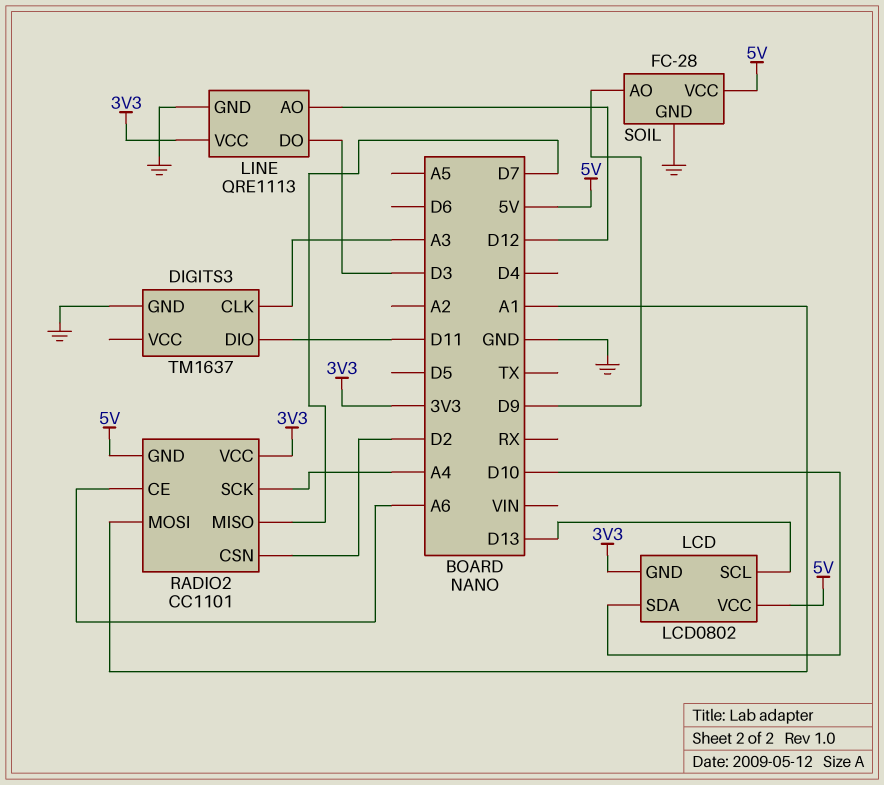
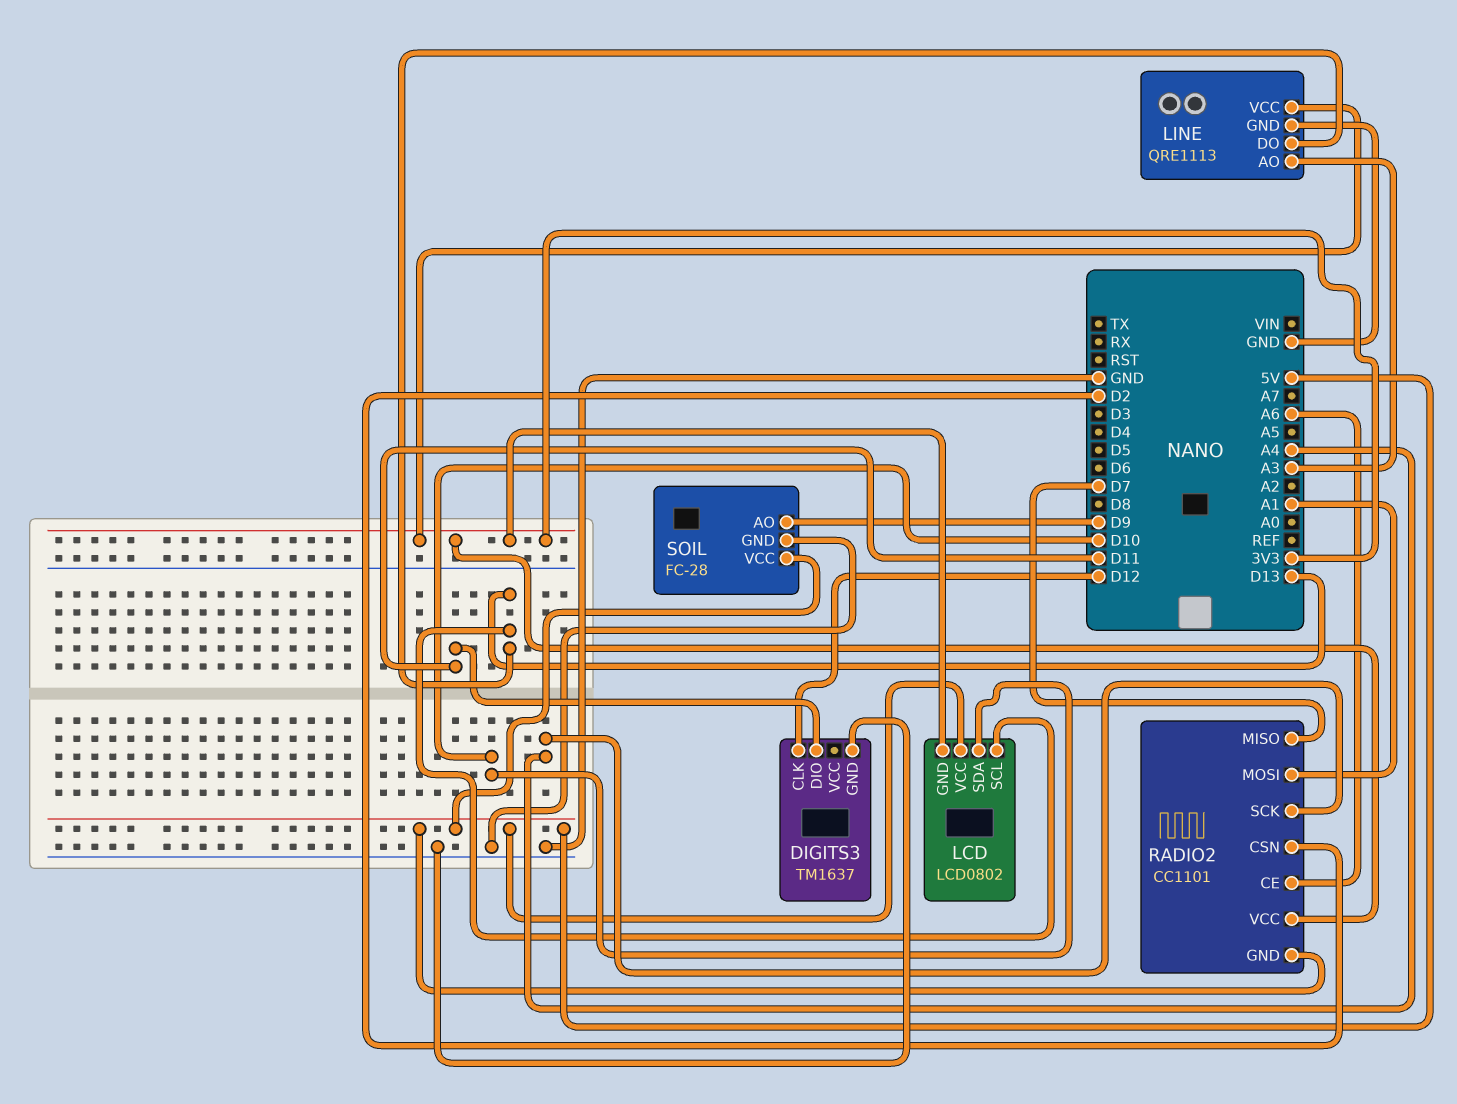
DIGITS3 pin CLK: A3 -> D12
LINE pin AO: D12 -> A3
LINE pin DO: D3 -> D13

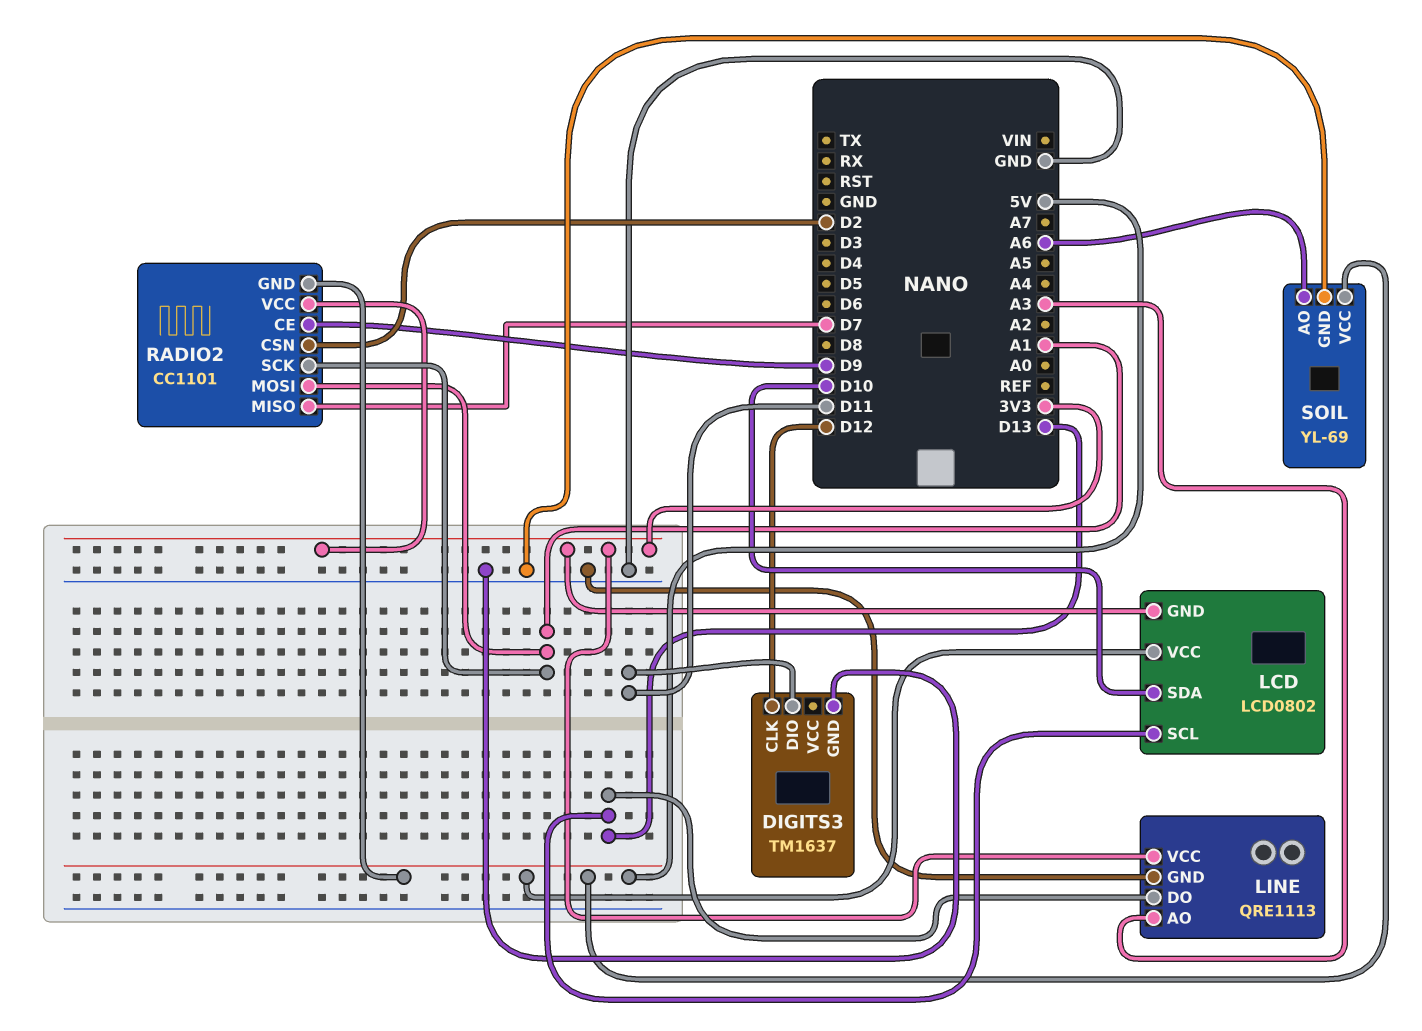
RADIO2 pin CE: A6 -> D9
RADIO2 pin SCK: A4 -> A1
SOIL: FC-28 -> YL-69
SOIL pin AO: D9 -> A6

